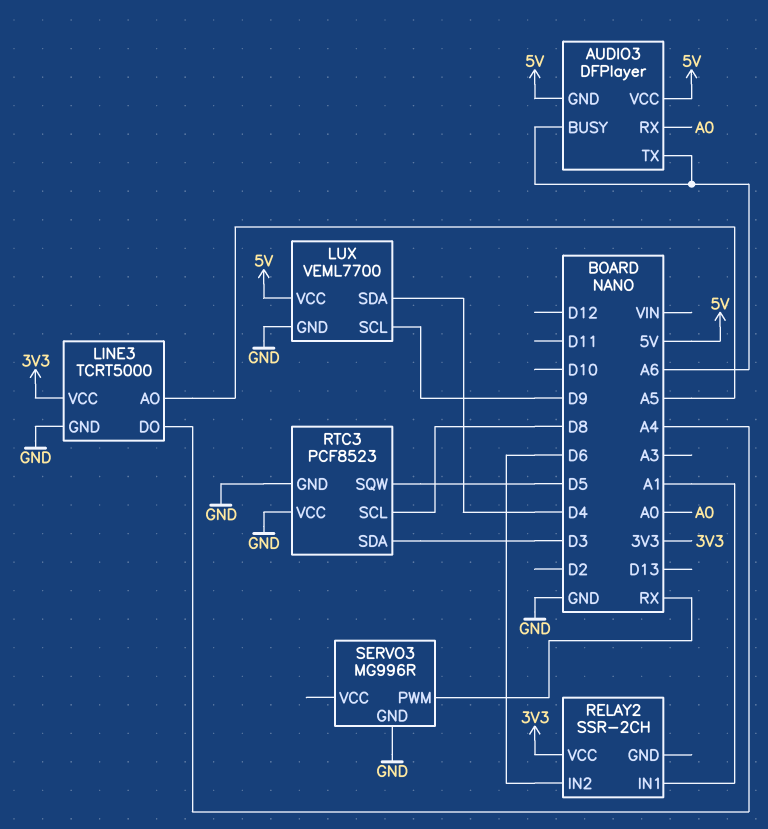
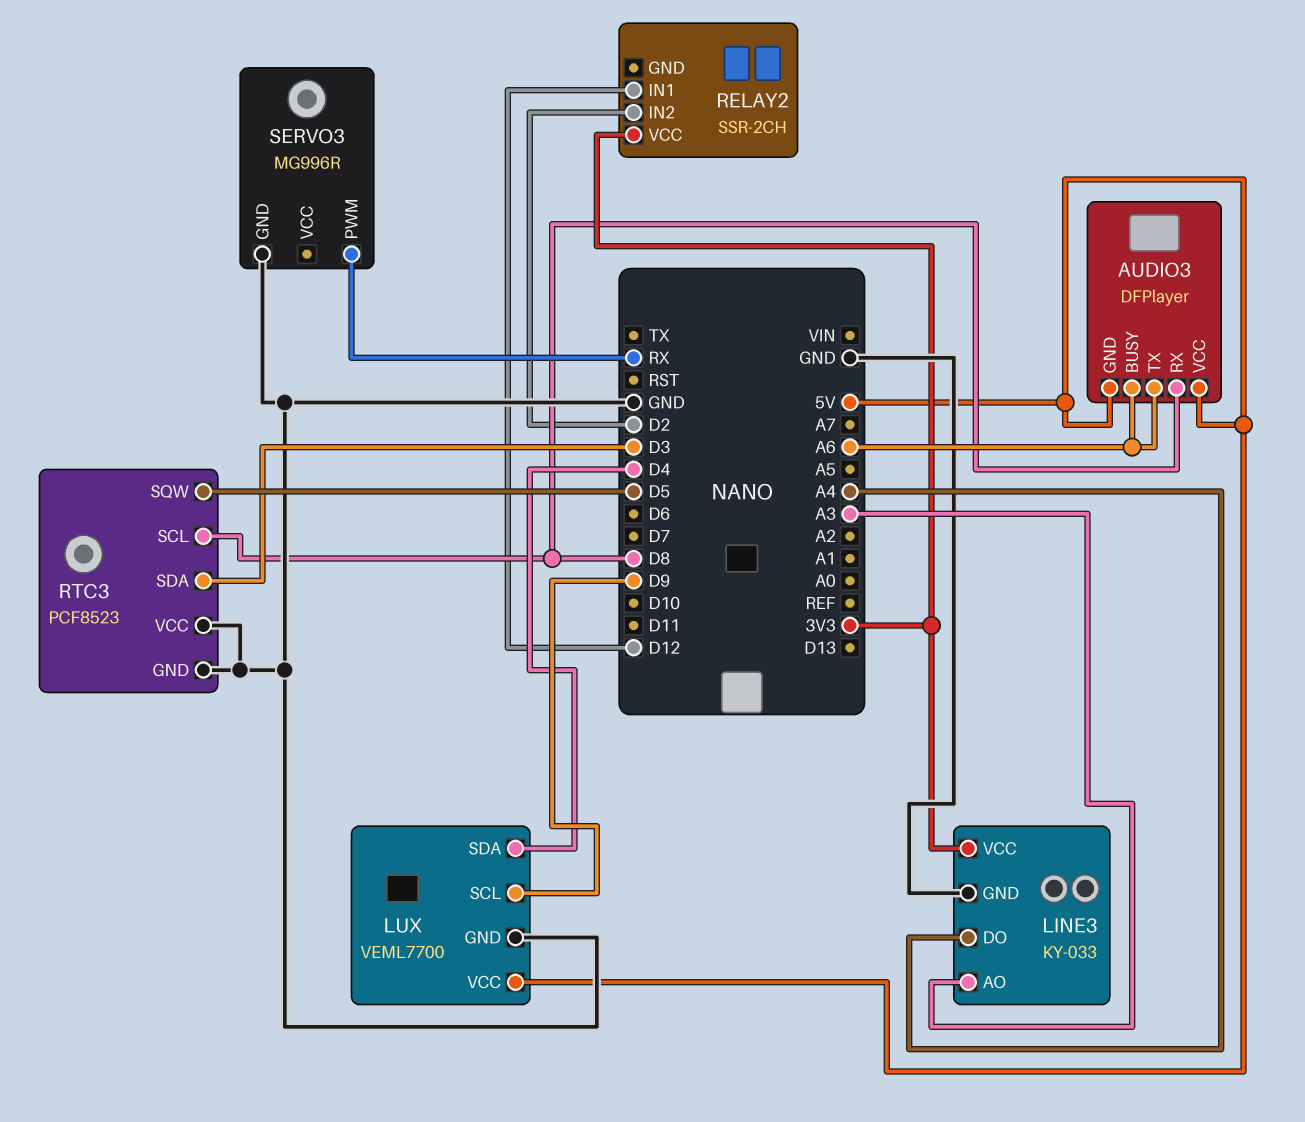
AUDIO3 pin RX: A0 -> D8
LINE3: TCRT5000 -> KY-033
LINE3 pin AO: A5 -> A3
RELAY2 pin IN1: A1 -> D12
RELAY2 pin IN2: D6 -> D2

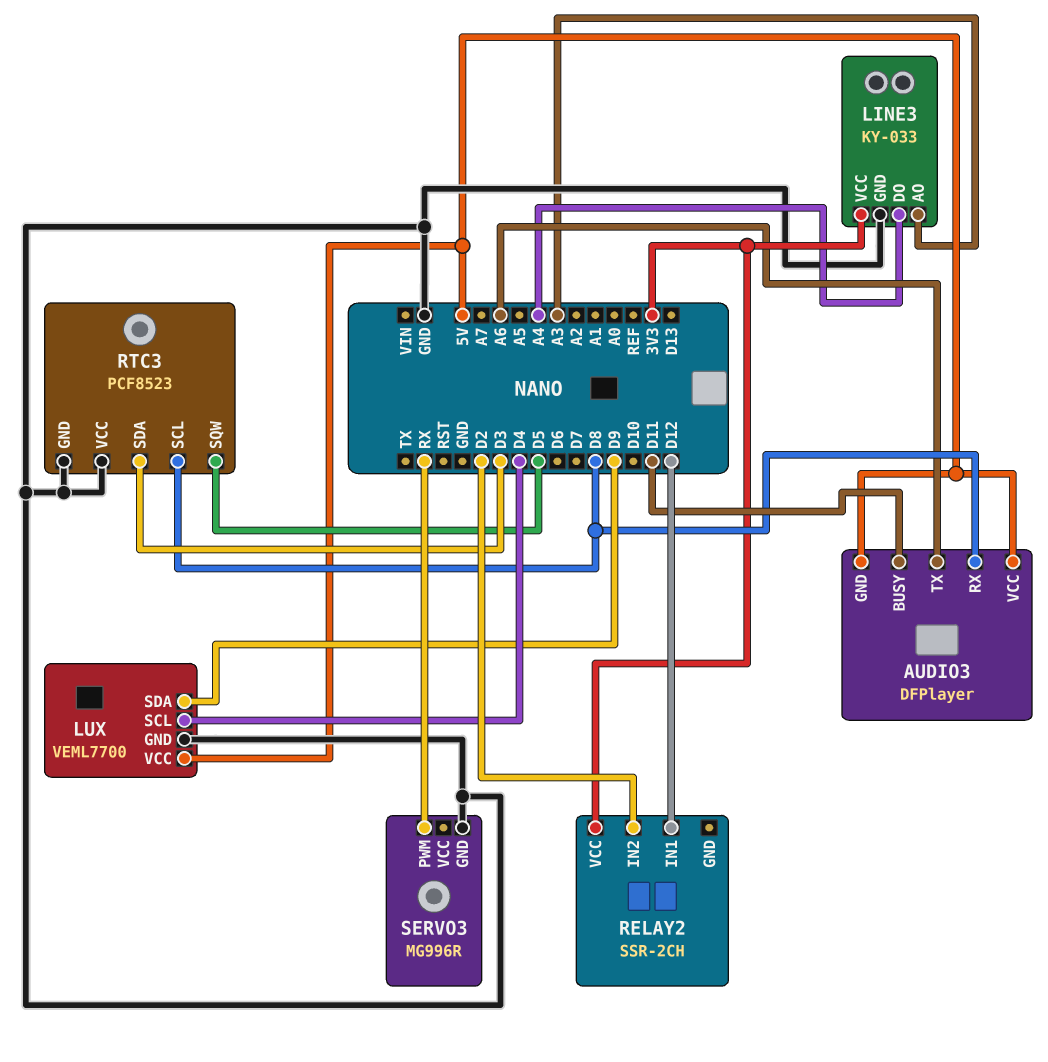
AUDIO3 pin BUSY: A6 -> D11
LUX pin SCL: D9 -> D4
LUX pin SDA: D4 -> D9

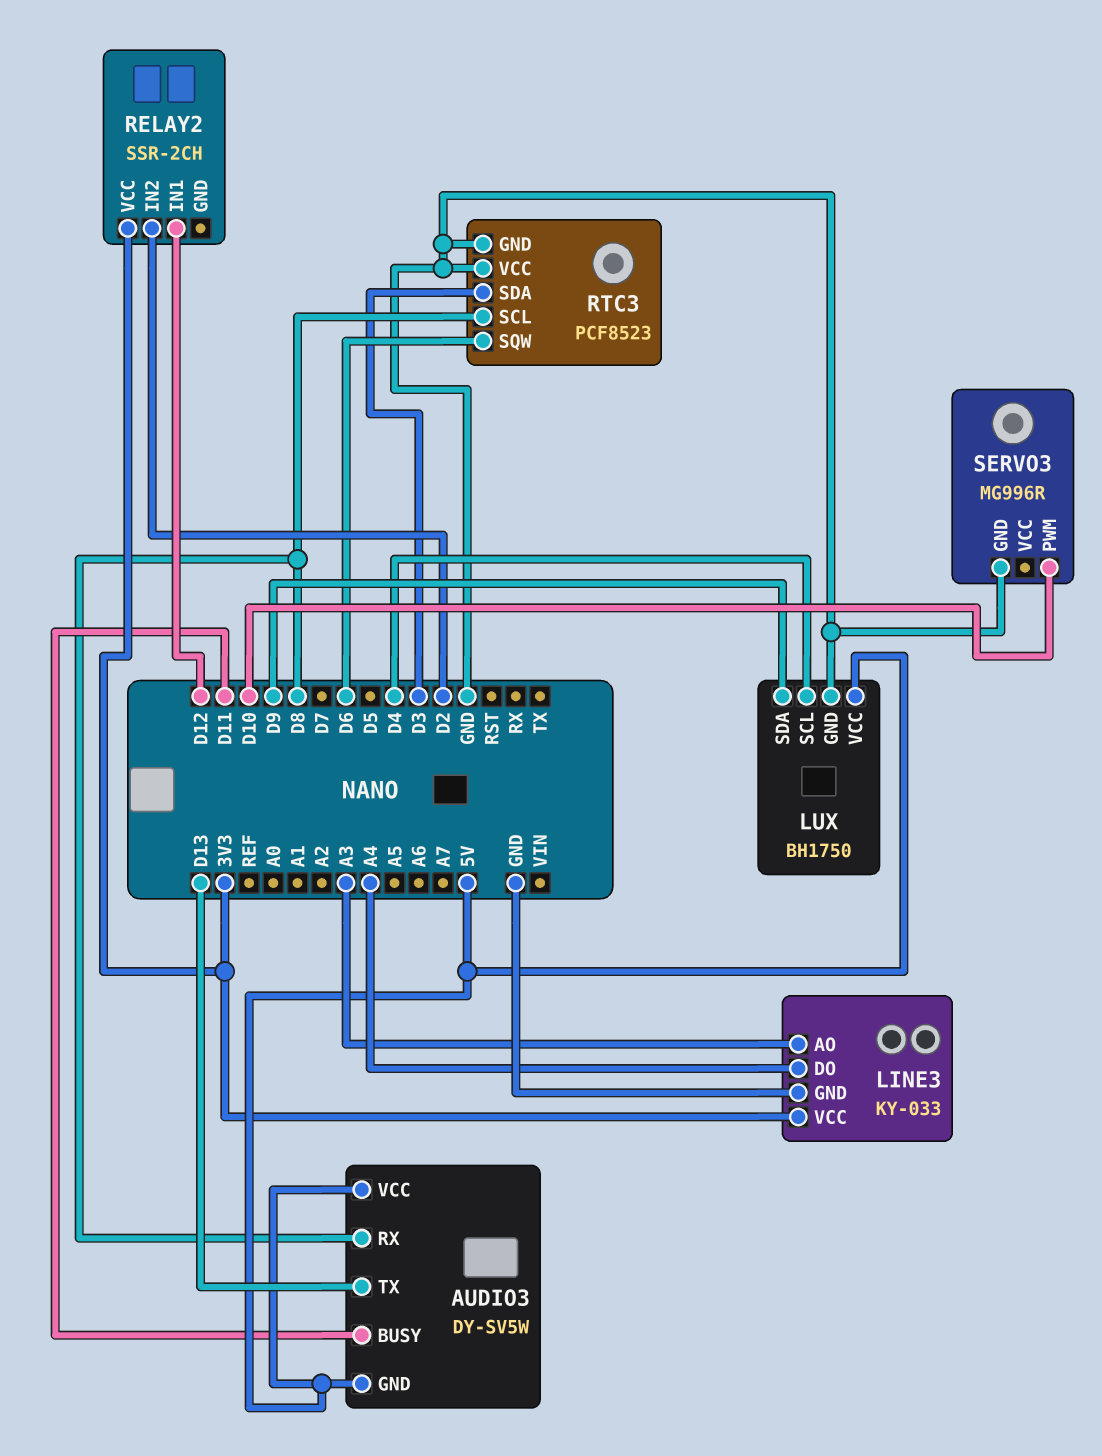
AUDIO3: DFPlayer -> DY-SV5W
AUDIO3 pin TX: A6 -> D13
LUX: VEML7700 -> BH1750
RTC3 pin SQW: D5 -> D6
SERVO3 pin PWM: RX -> D10

